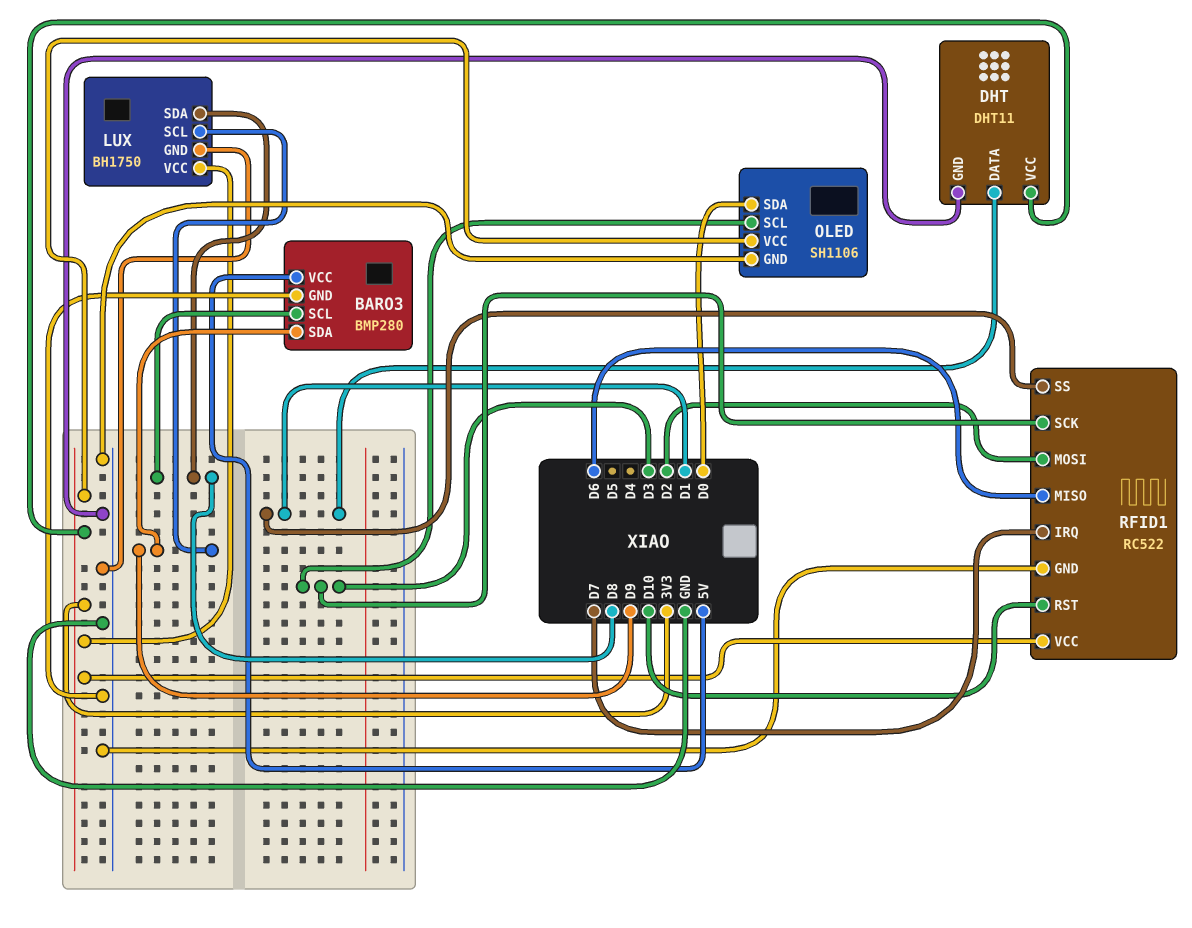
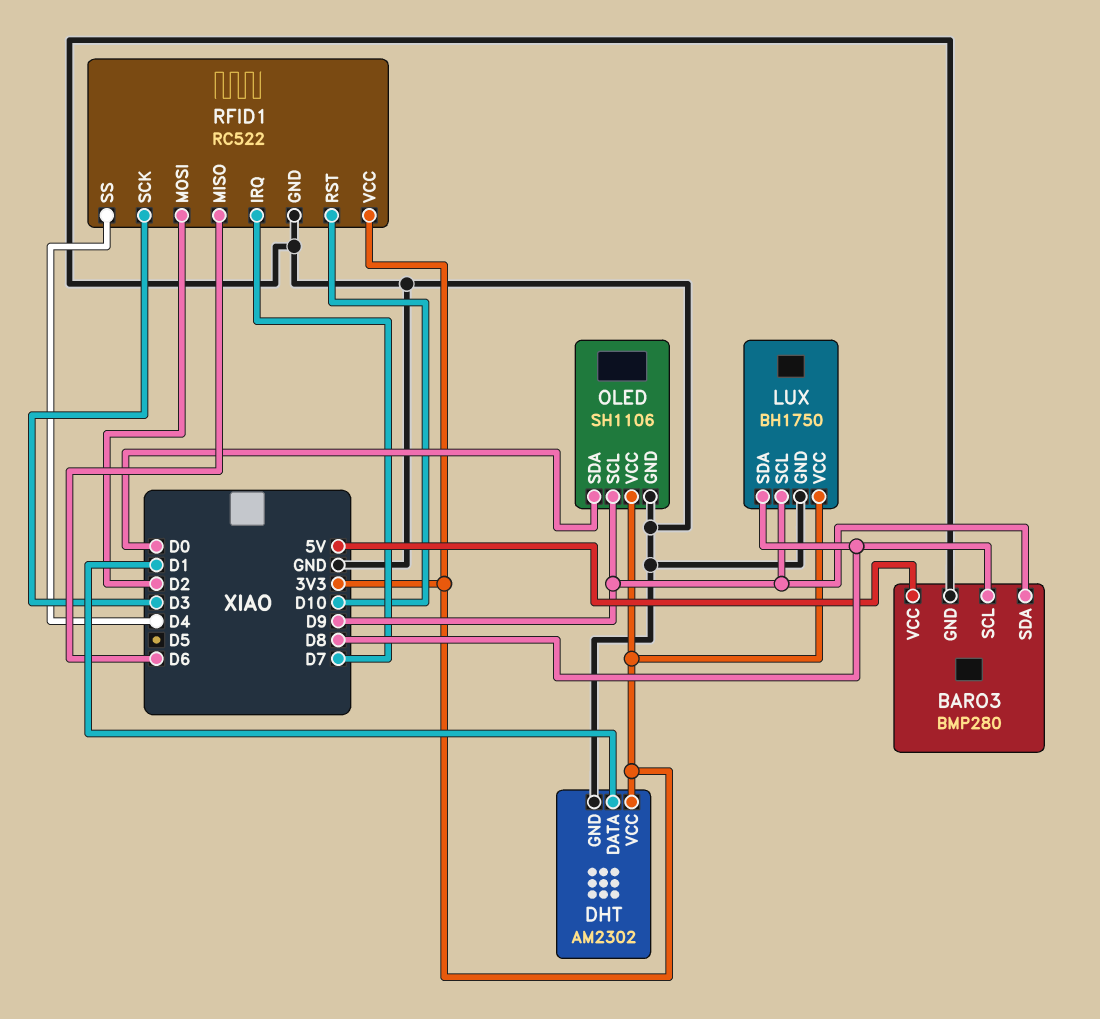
DHT: DHT11 -> AM2302
OLED pin SCL: D3 -> D9
RFID1 pin SS: D1 -> D4

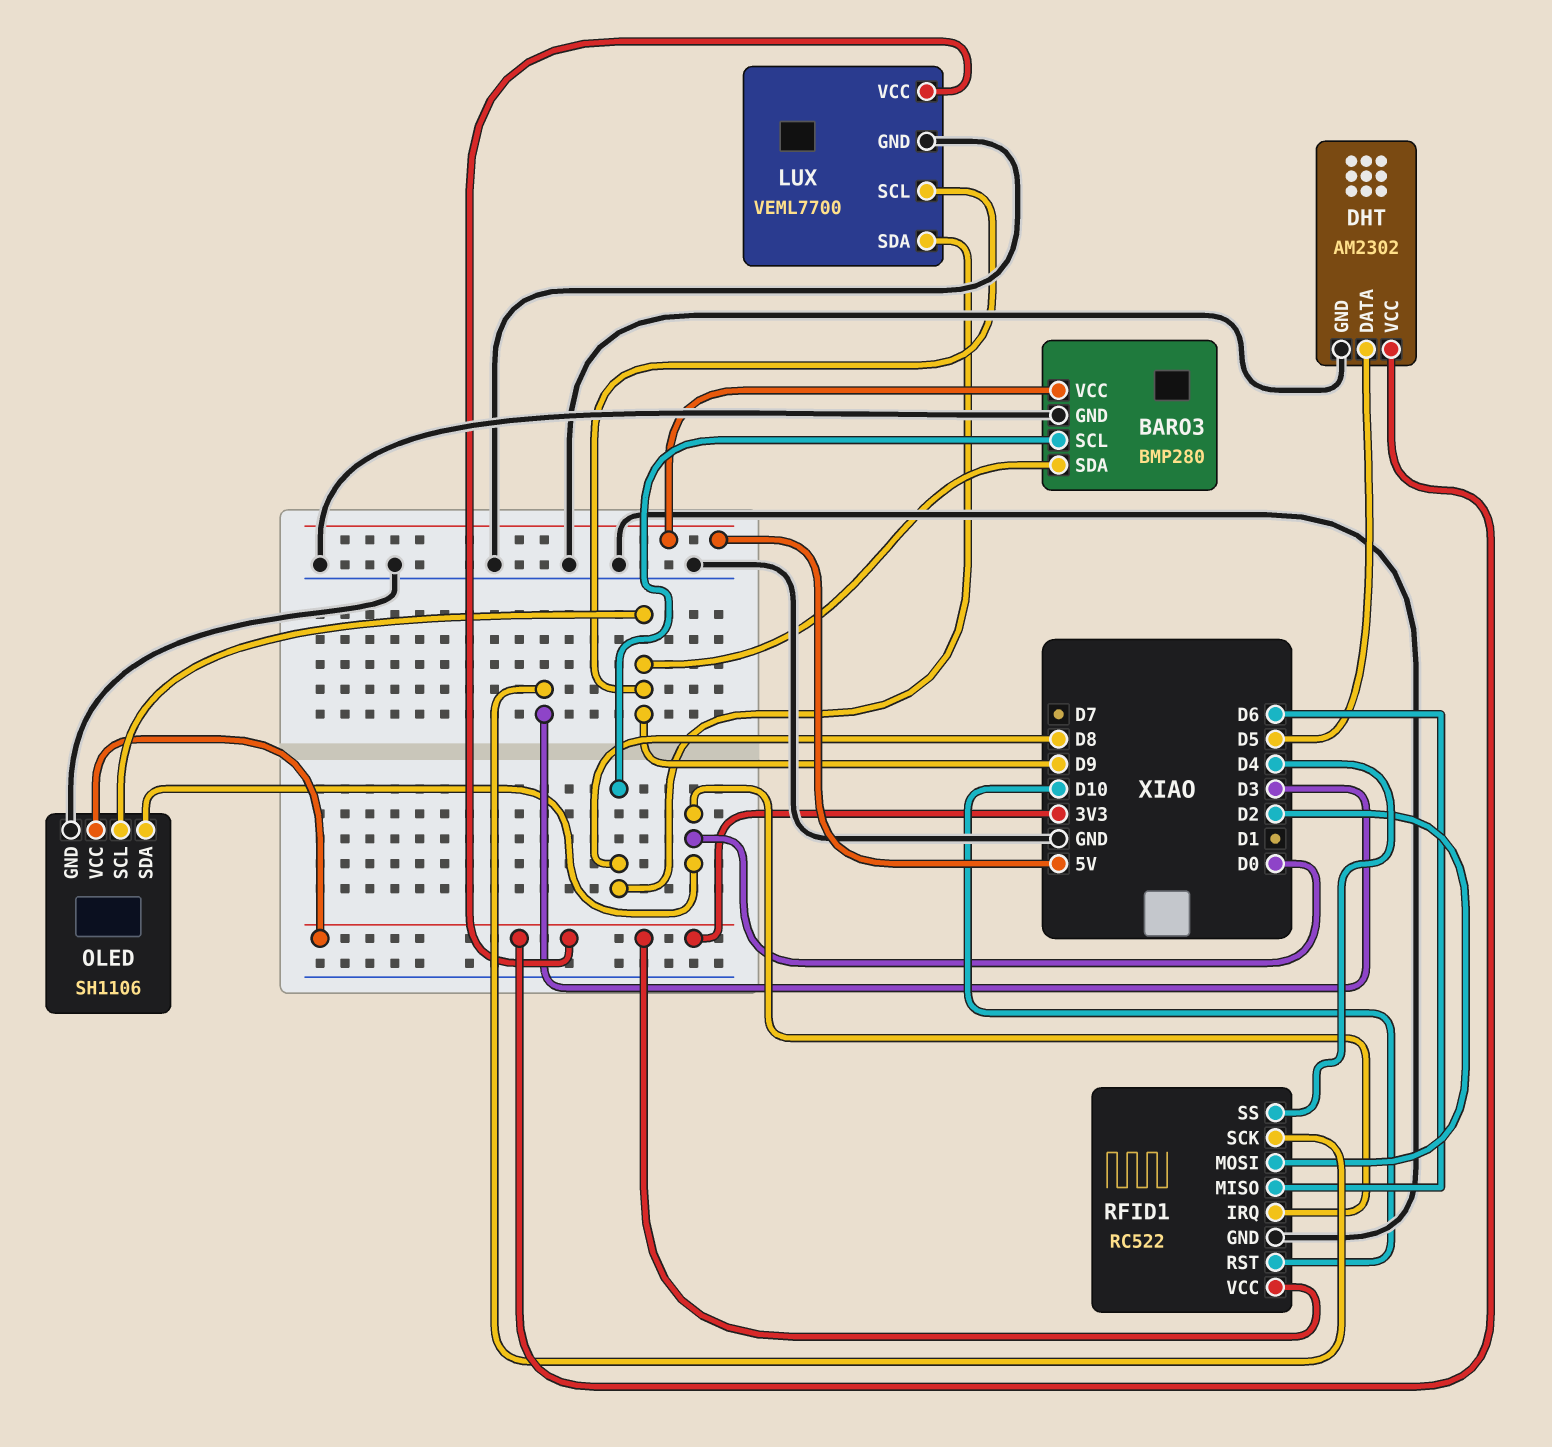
DHT pin DATA: D1 -> D5
LUX: BH1750 -> VEML7700
RFID1 pin IRQ: D7 -> D0

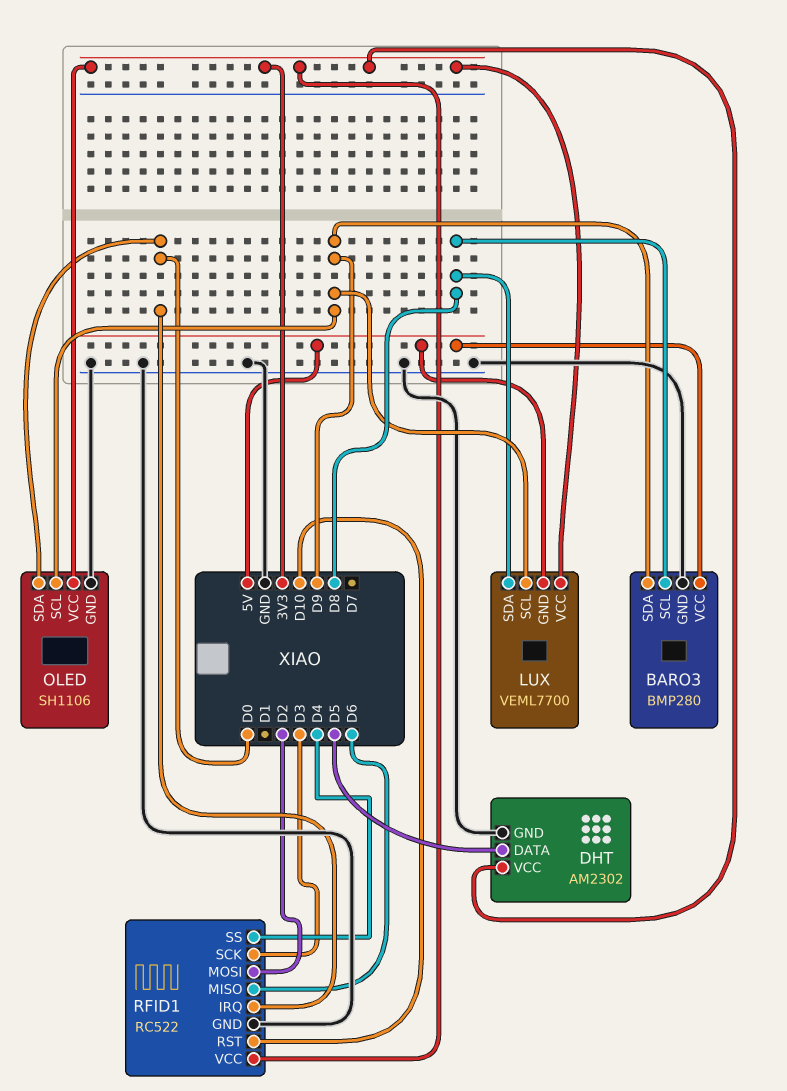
LUX pin GND: GND -> 5V

